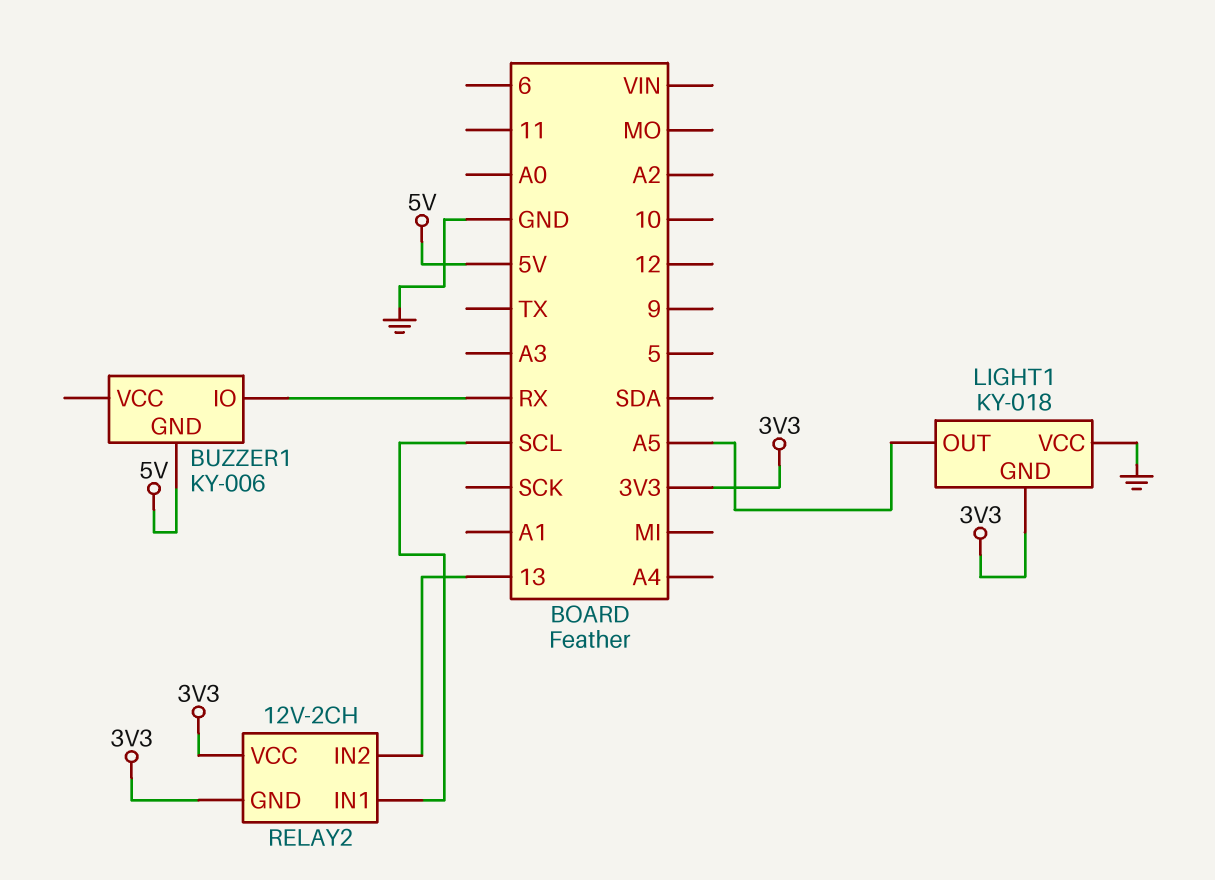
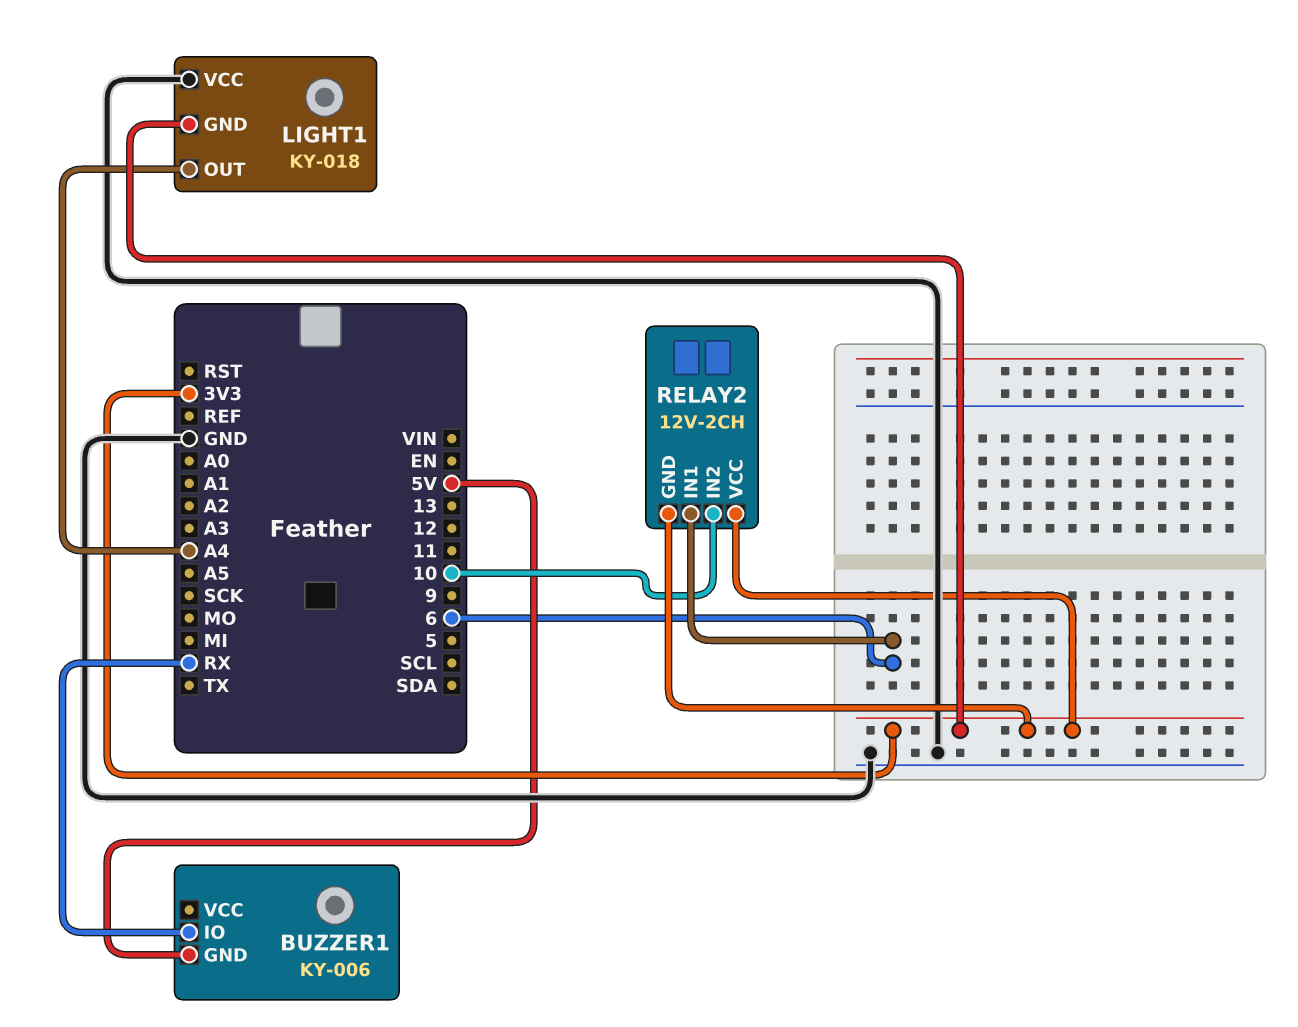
LIGHT1 pin OUT: A5 -> A4
RELAY2 pin IN1: SCL -> 6
RELAY2 pin IN2: 13 -> 10

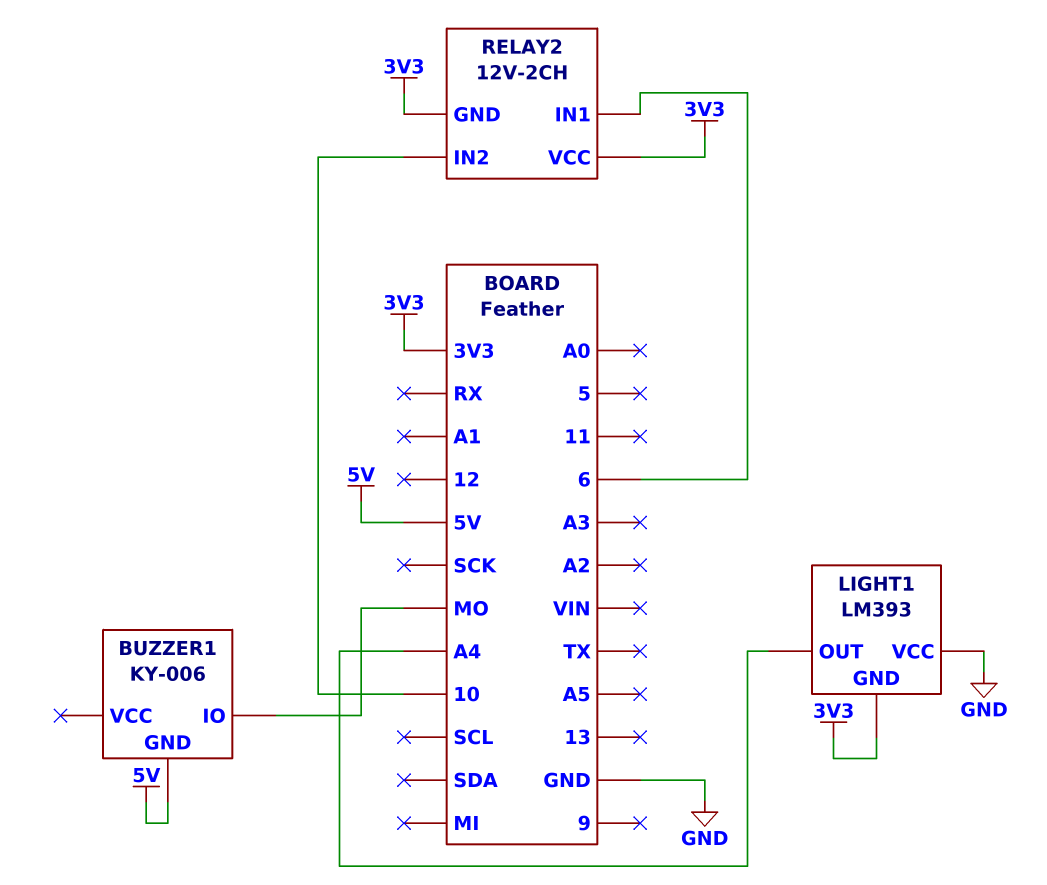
BUZZER1 pin IO: RX -> MO
LIGHT1: KY-018 -> LM393

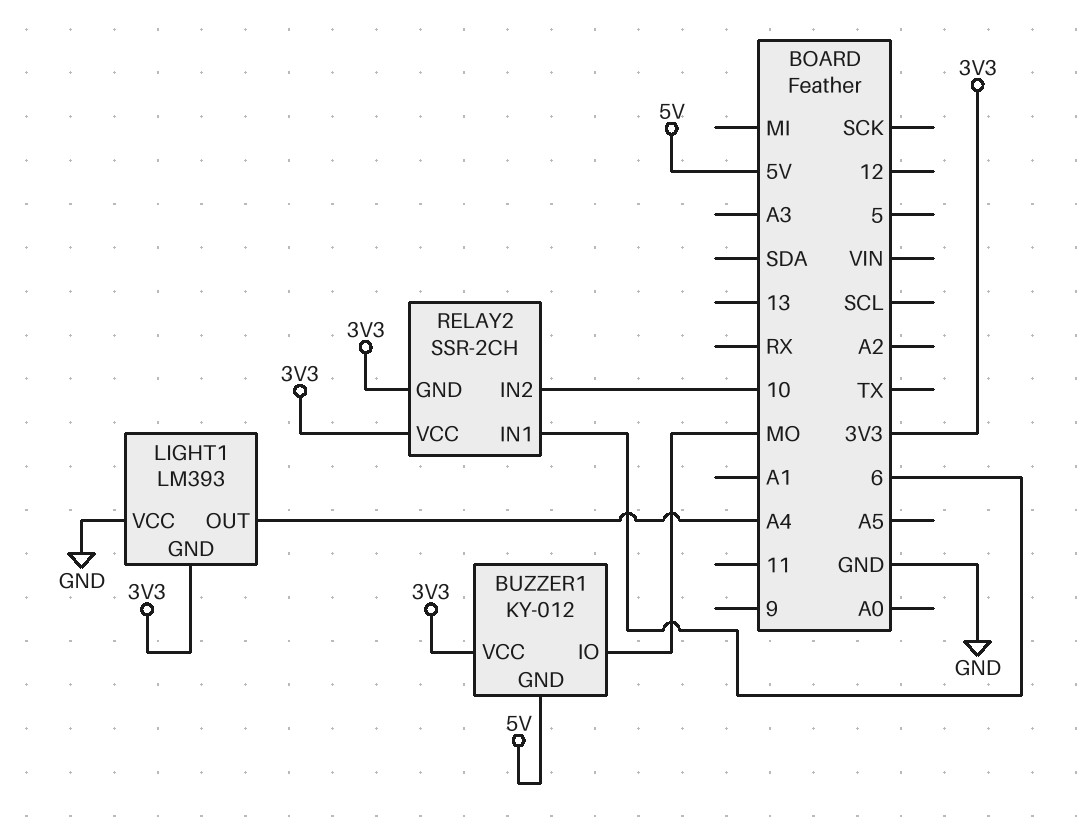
BUZZER1: KY-006 -> KY-012
BUZZER1 pin VCC: none -> 3V3
RELAY2: 12V-2CH -> SSR-2CH

